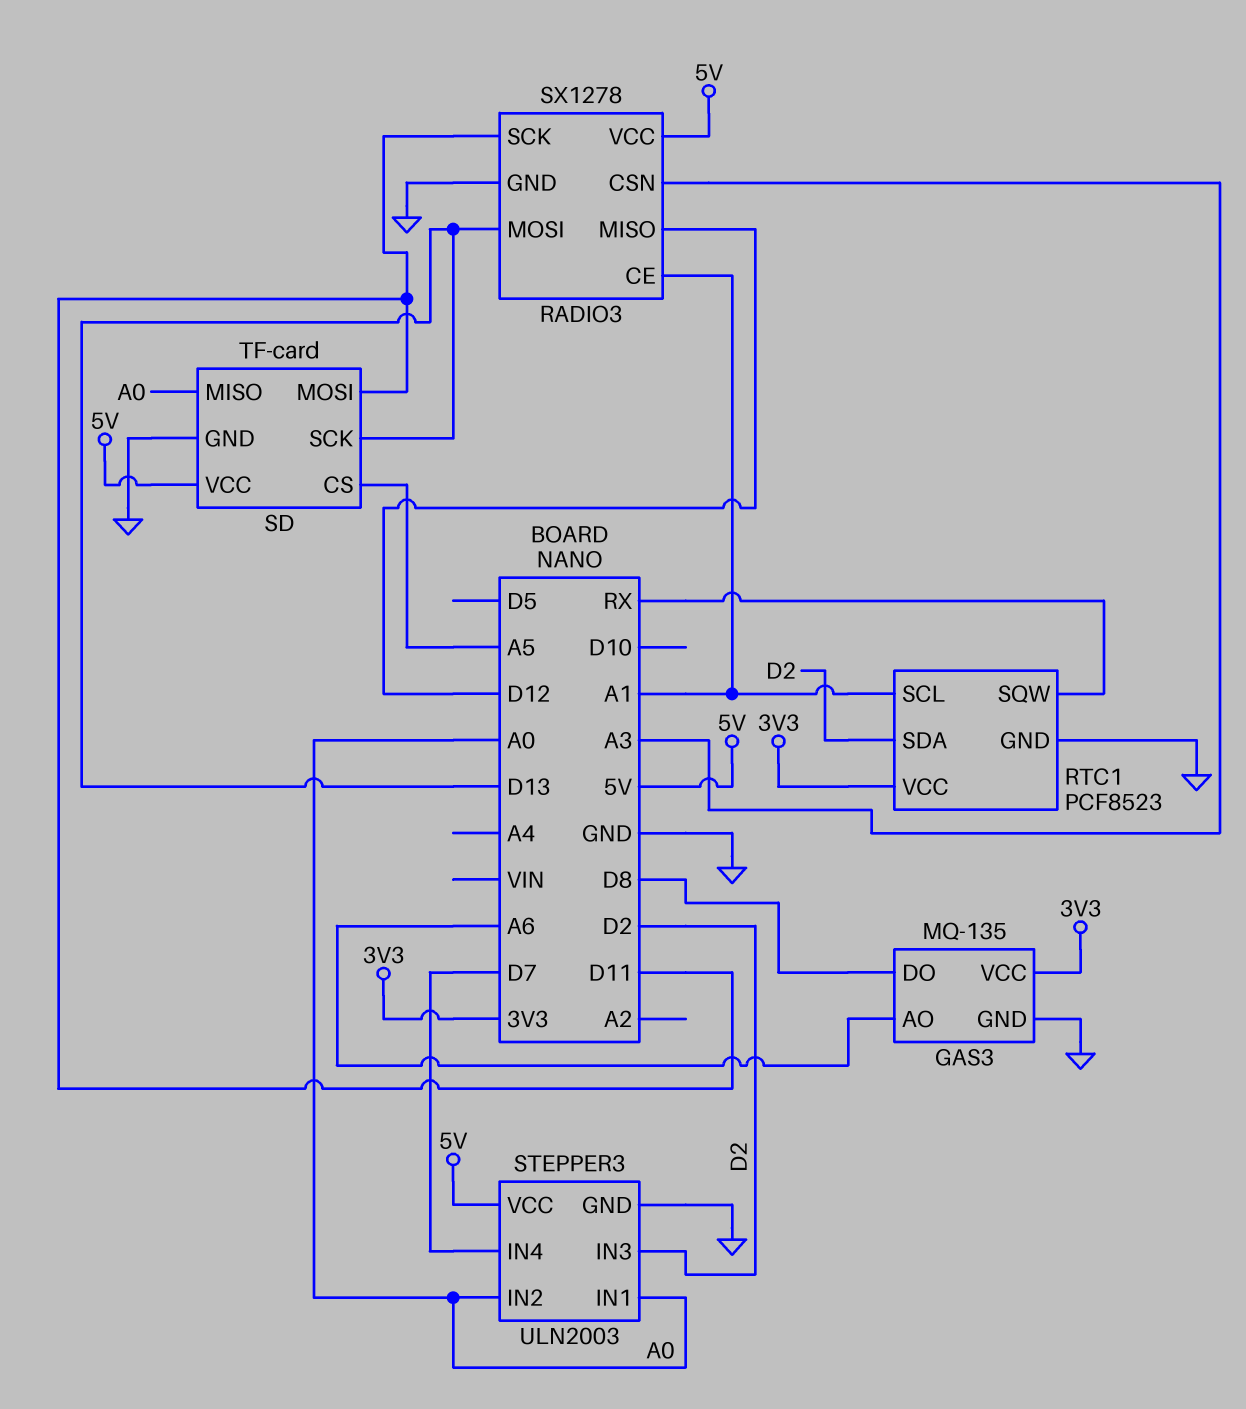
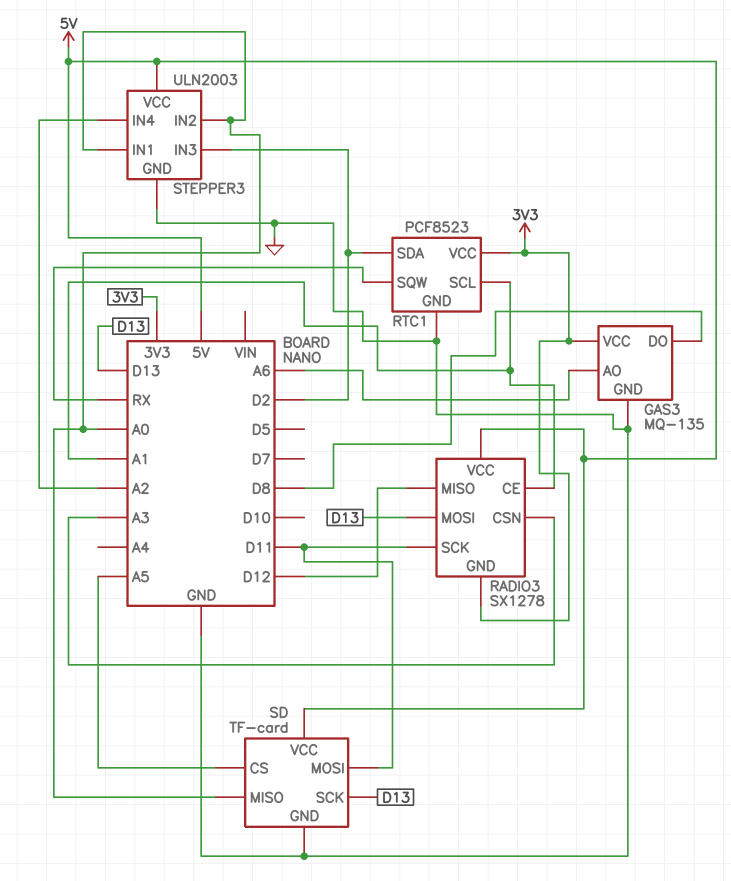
RADIO3 pin GND: GND -> 3V3
STEPPER3 pin IN4: D7 -> A2

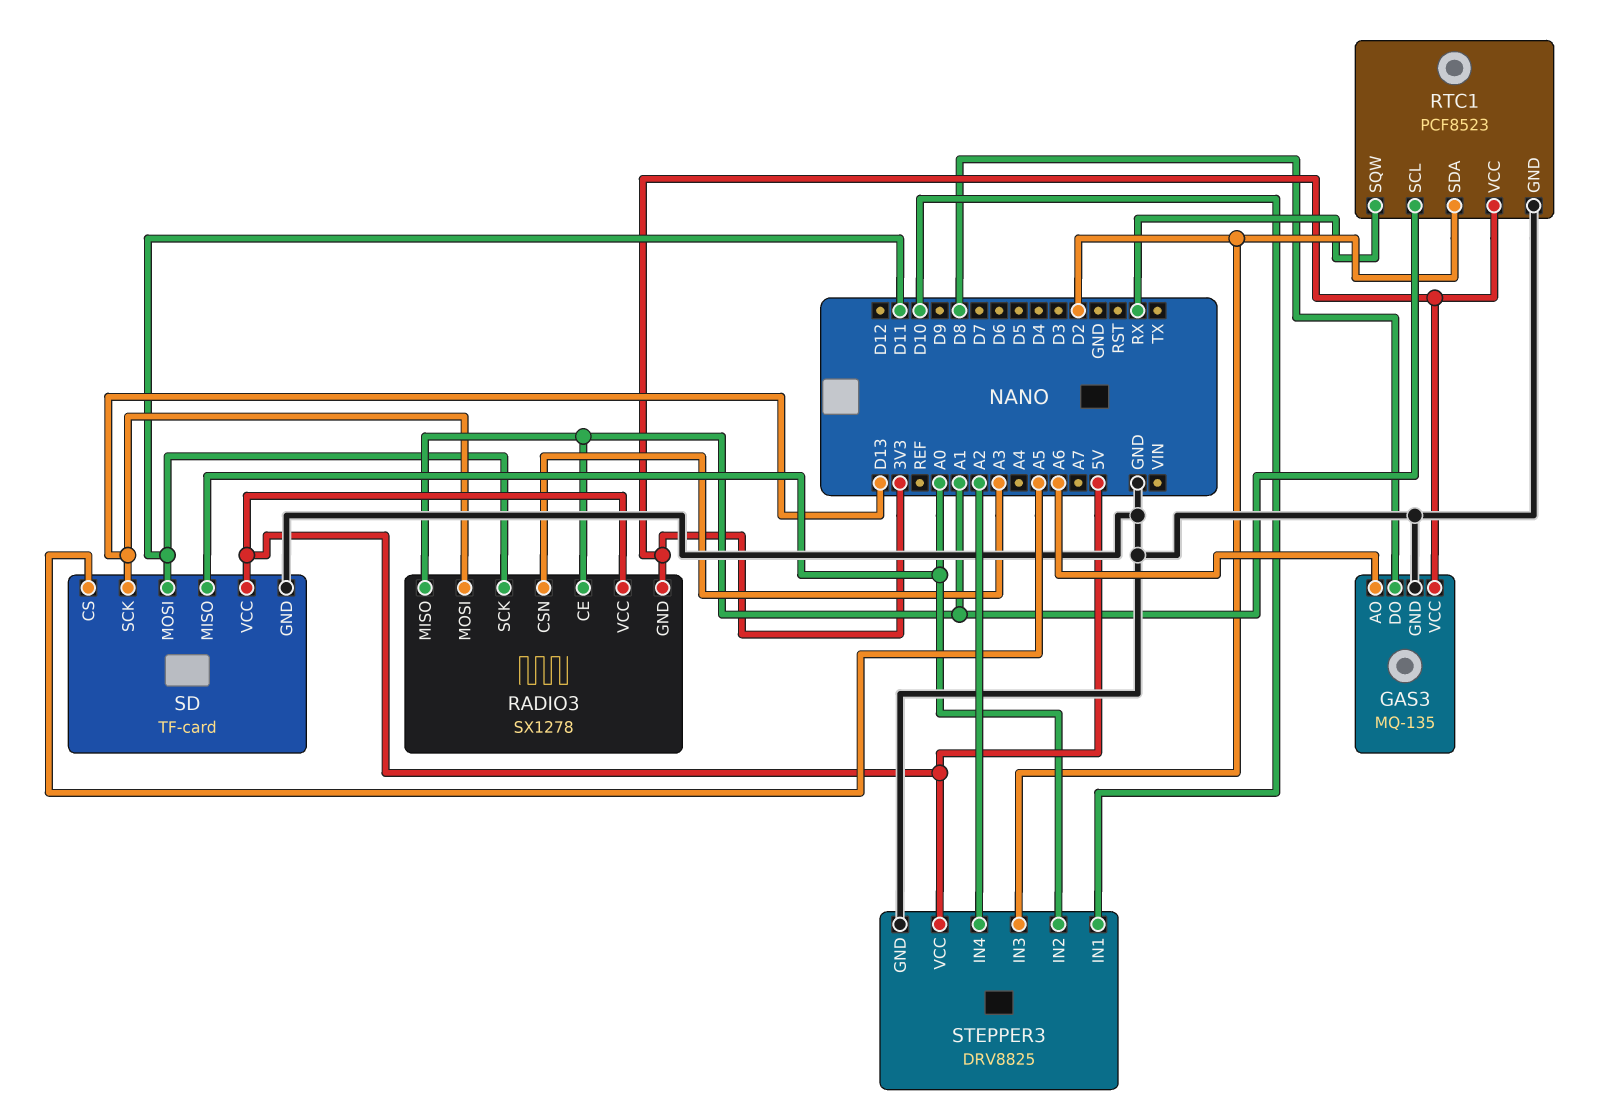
RADIO3 pin MISO: D12 -> A1
STEPPER3: ULN2003 -> DRV8825
STEPPER3 pin IN1: A0 -> D10

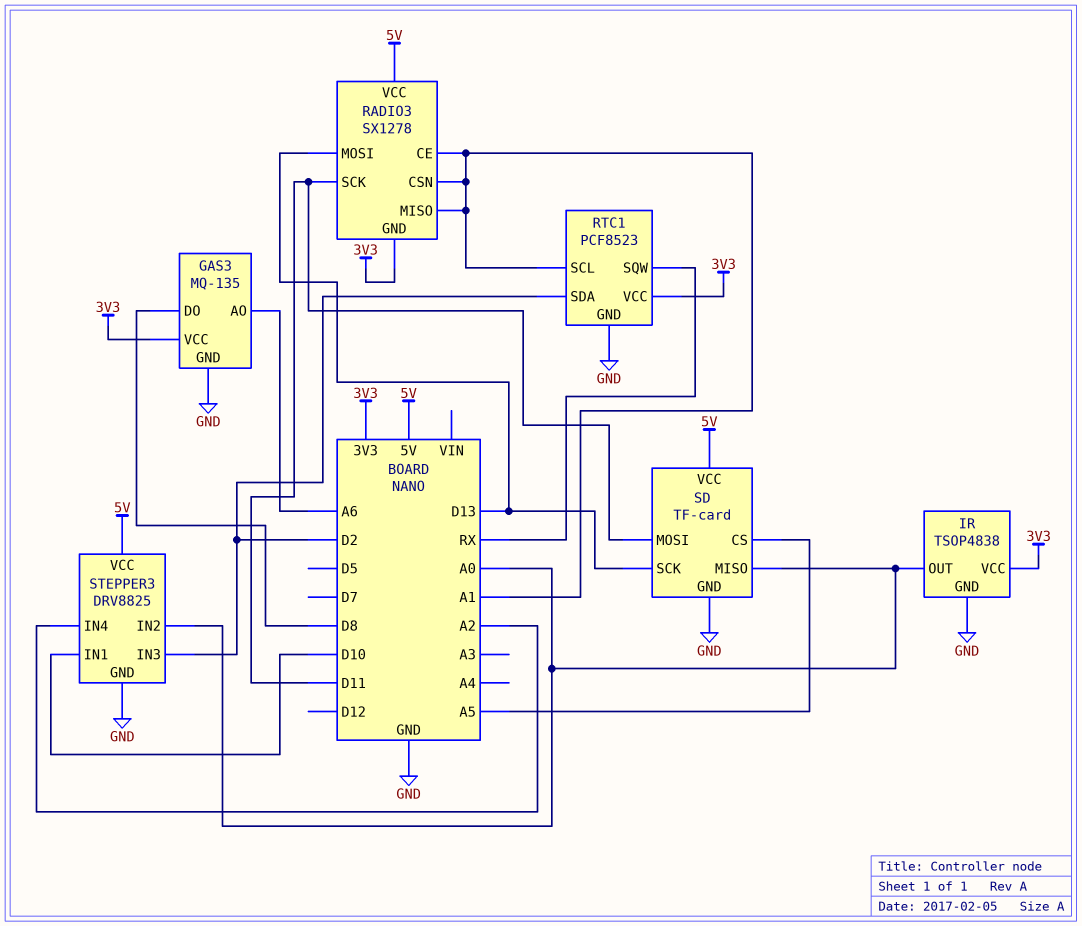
IR: none -> TSOP4838
IR pin GND: none -> GND
IR pin OUT: none -> A0
IR pin VCC: none -> 3V3
RADIO3 pin CSN: A3 -> A1

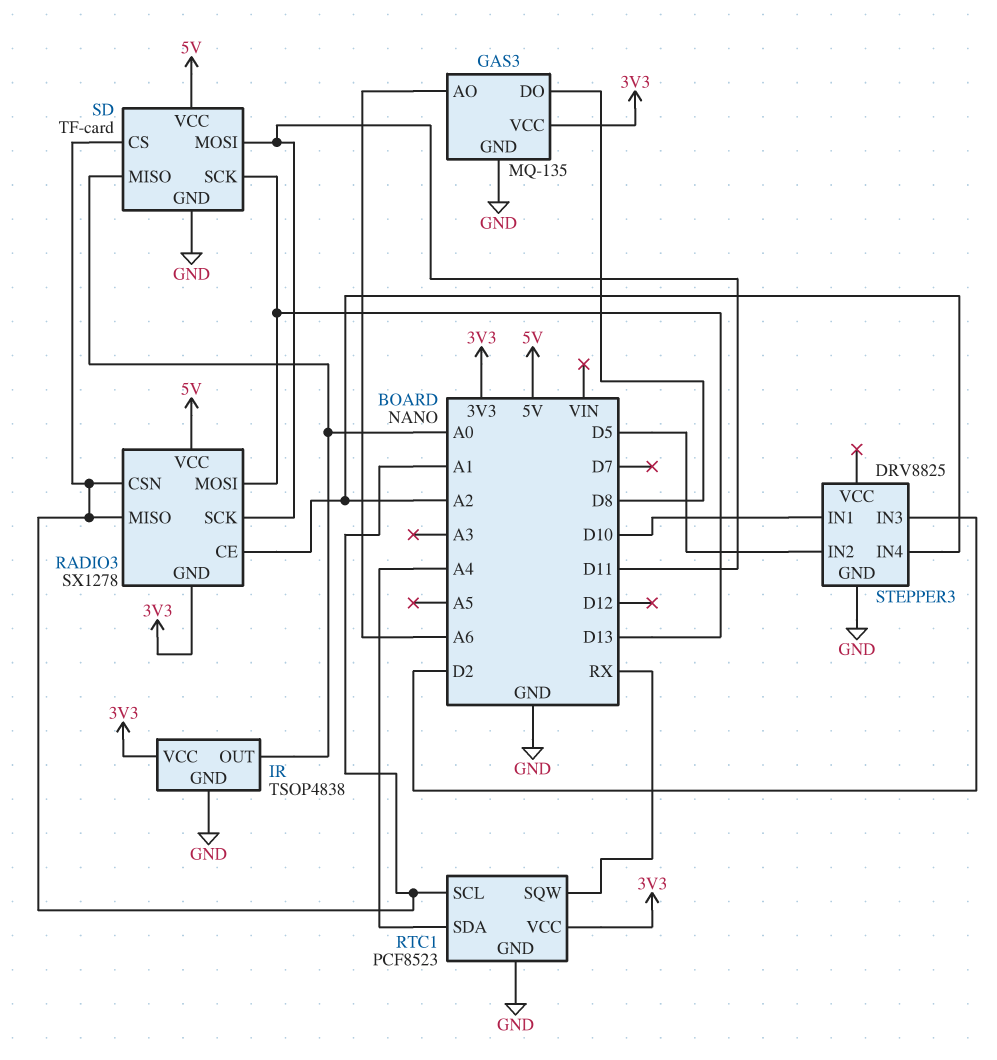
RADIO3 pin CE: A1 -> A2
RTC1 pin SDA: D2 -> A4
SD pin CS: A5 -> A1
STEPPER3 pin IN2: A0 -> D5
STEPPER3 pin VCC: 5V -> none

